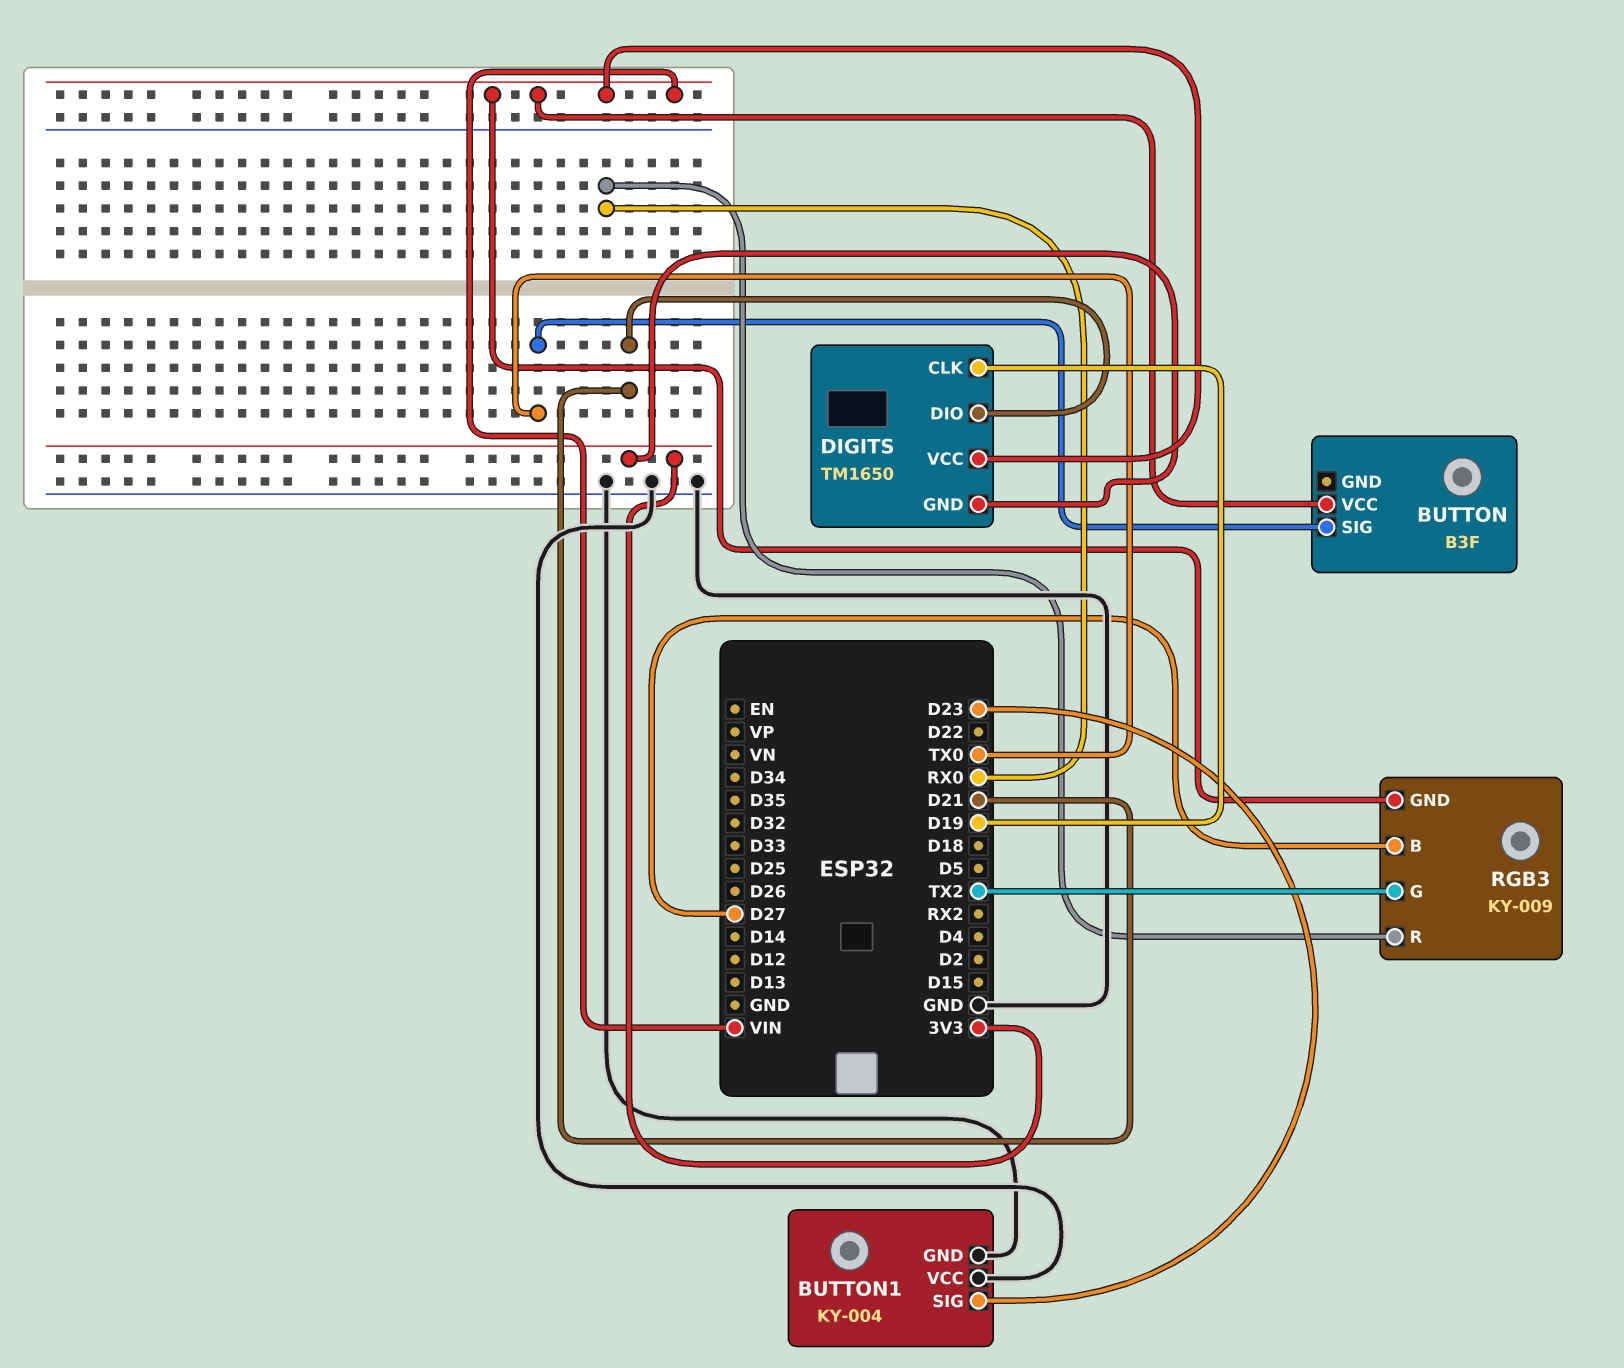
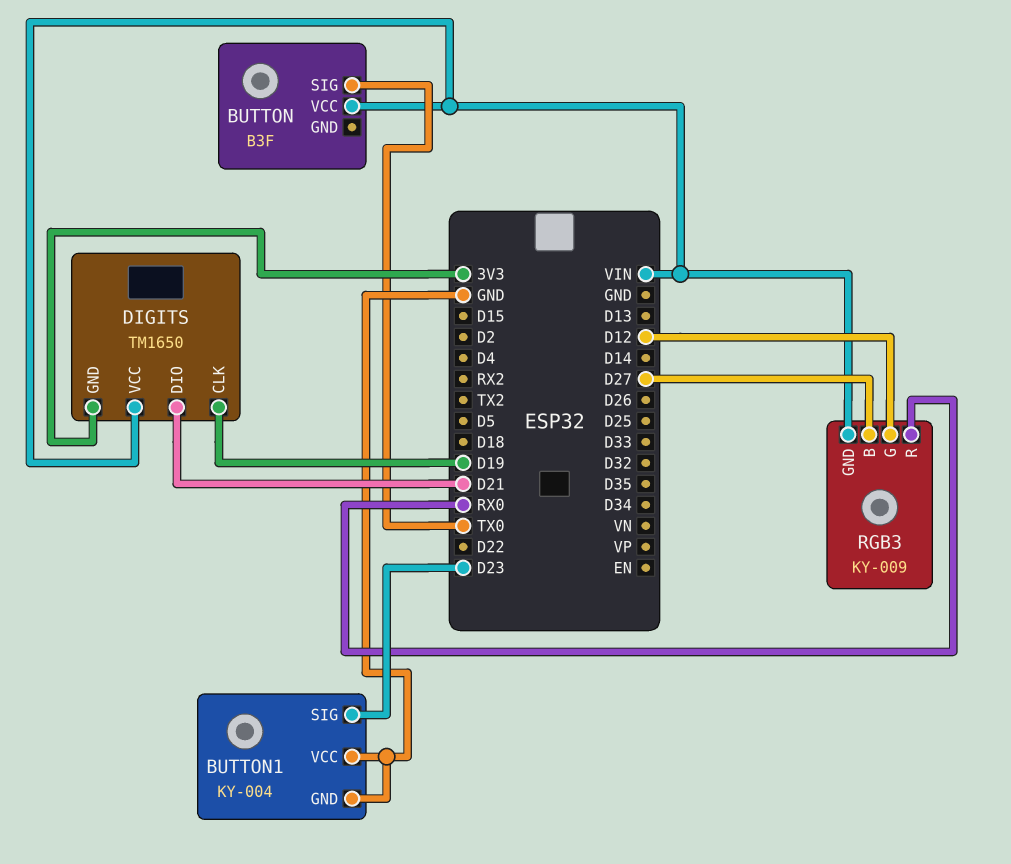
RGB3 pin G: TX2 -> D12

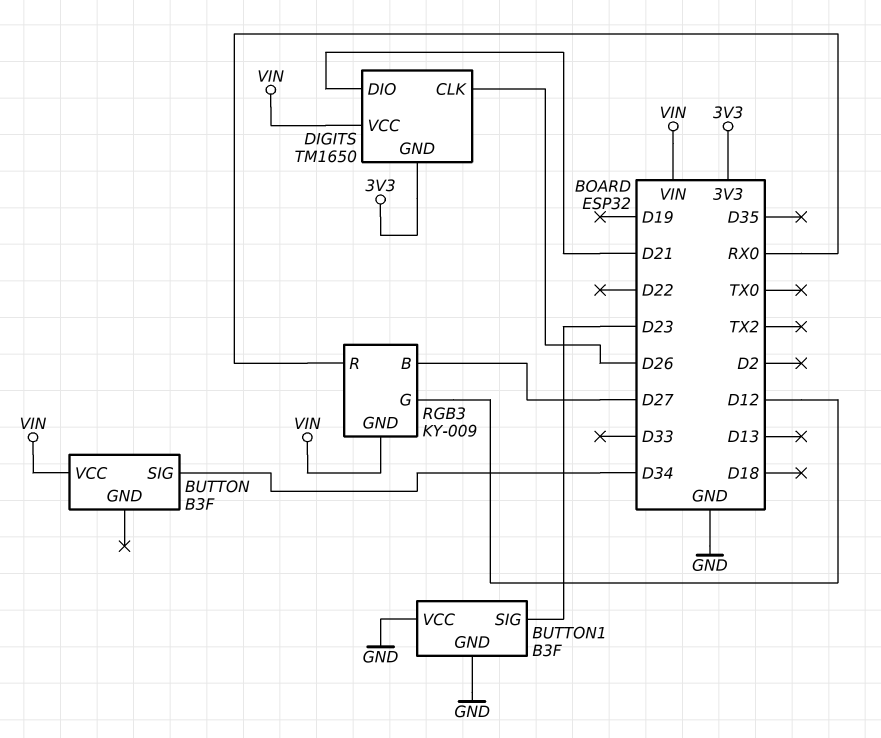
BUTTON pin SIG: TX0 -> D34
BUTTON1: KY-004 -> B3F
DIGITS pin CLK: D19 -> D26

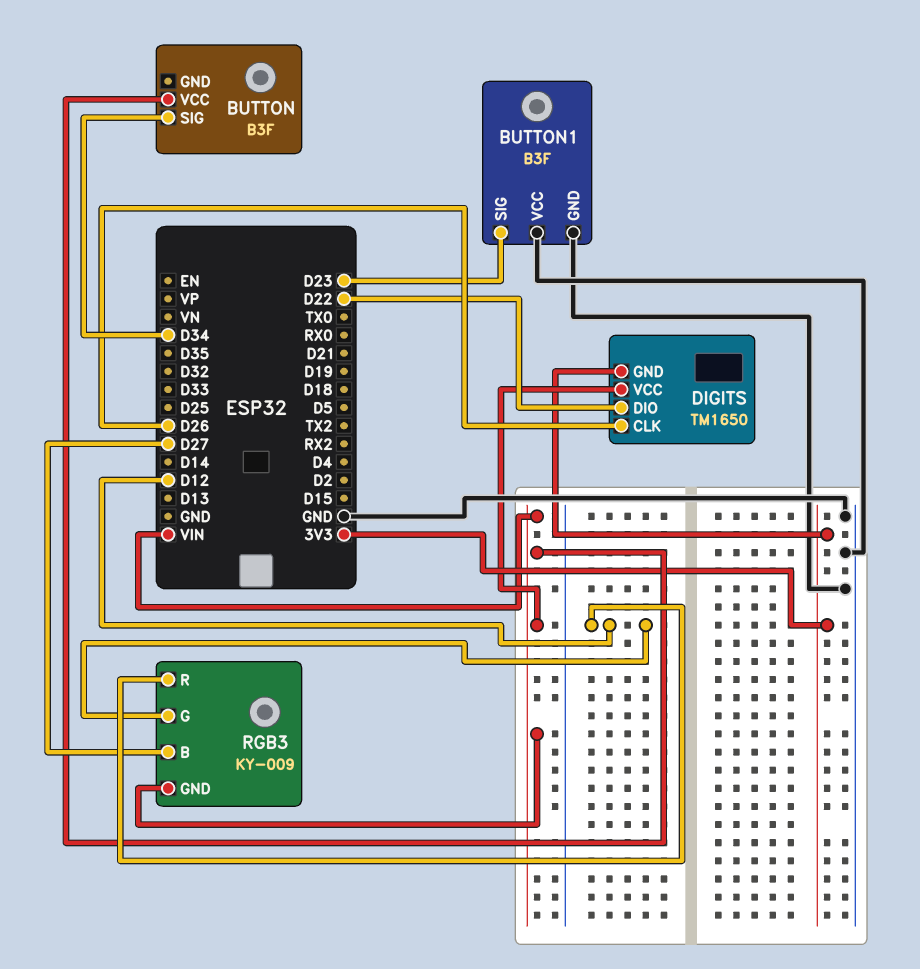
DIGITS pin DIO: D21 -> D22
RGB3 pin R: RX0 -> D12

